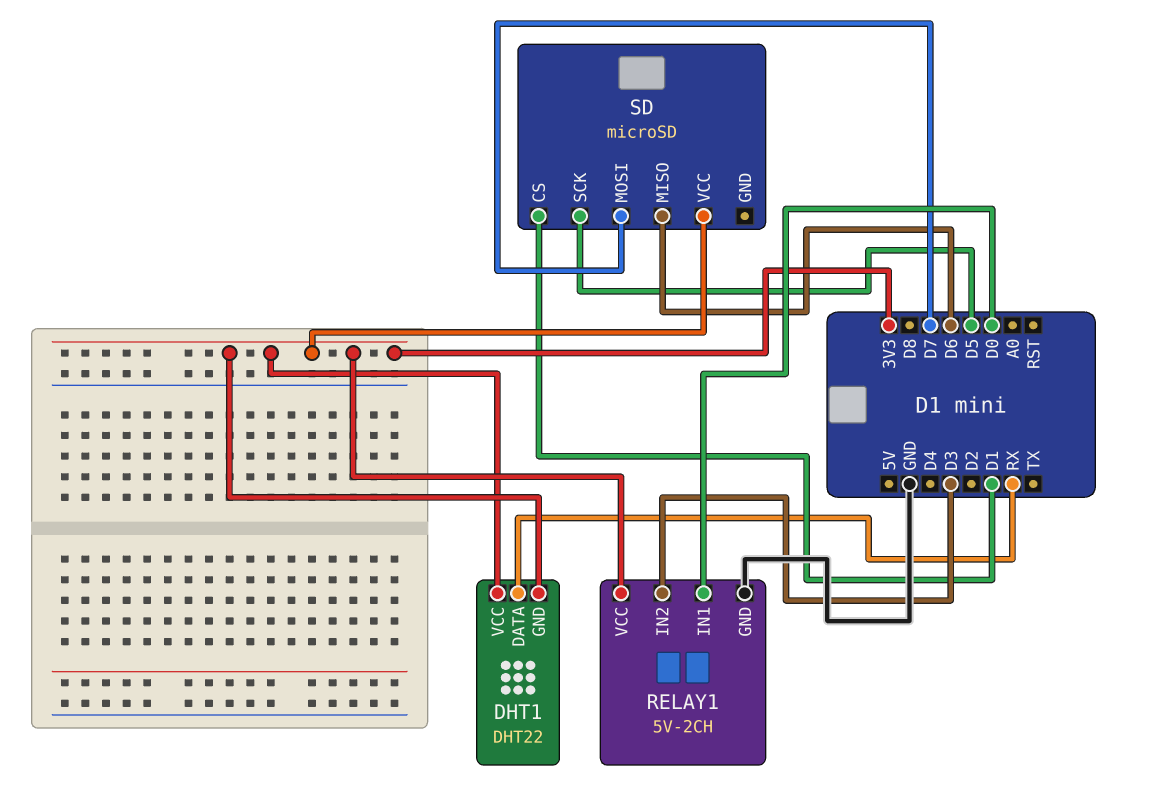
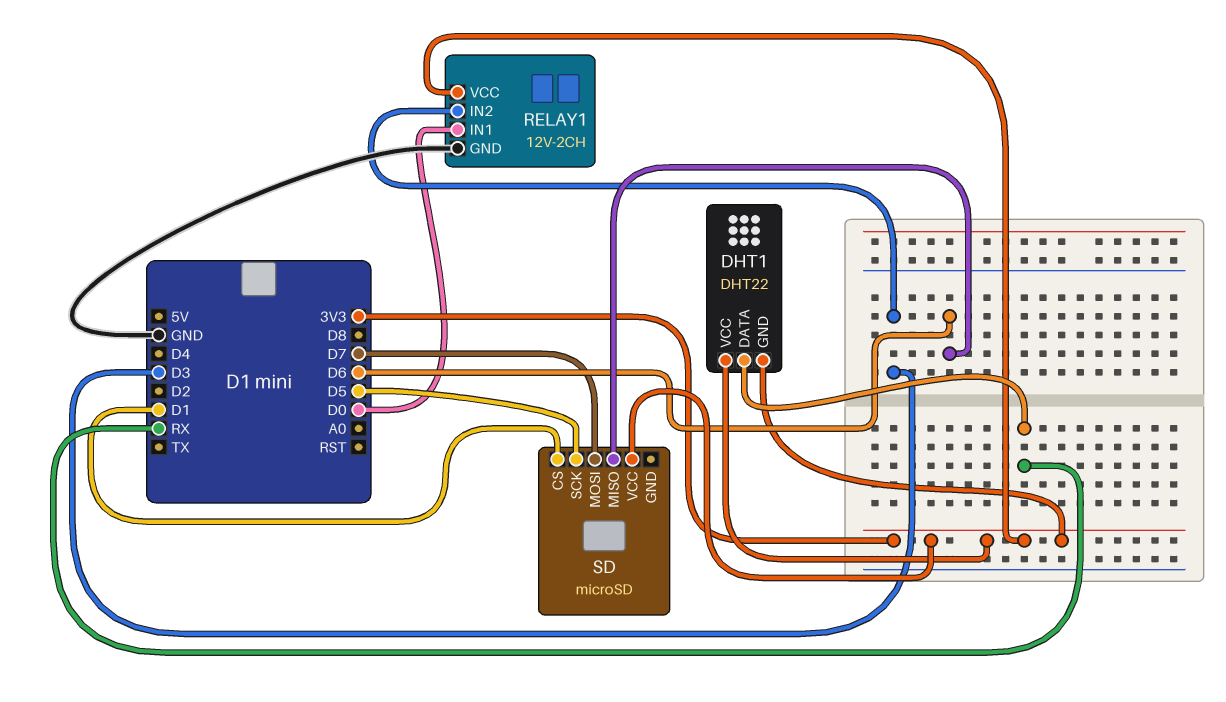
RELAY1: 5V-2CH -> 12V-2CH

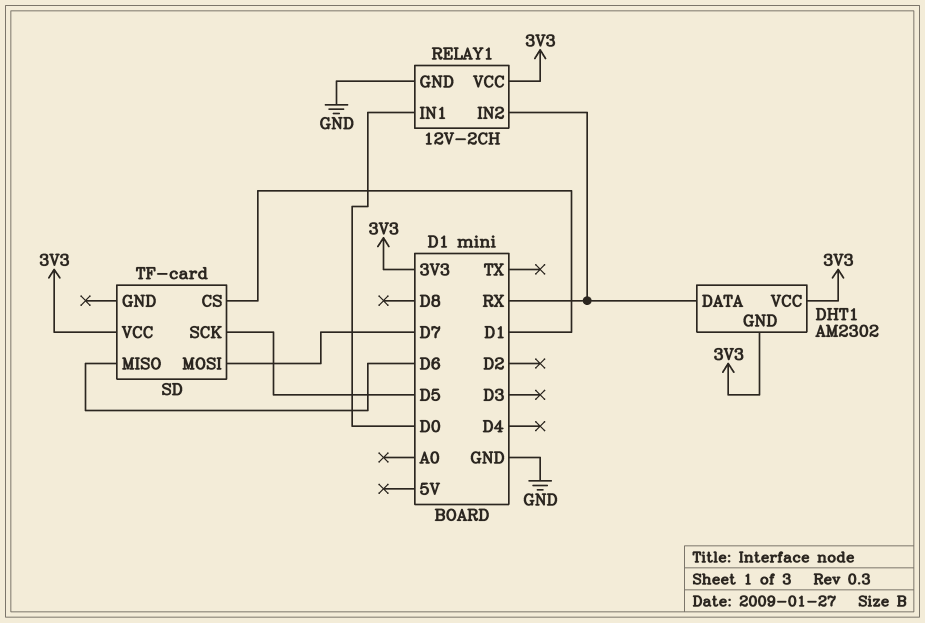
DHT1: DHT22 -> AM2302
RELAY1 pin IN2: D3 -> RX
SD: microSD -> TF-card

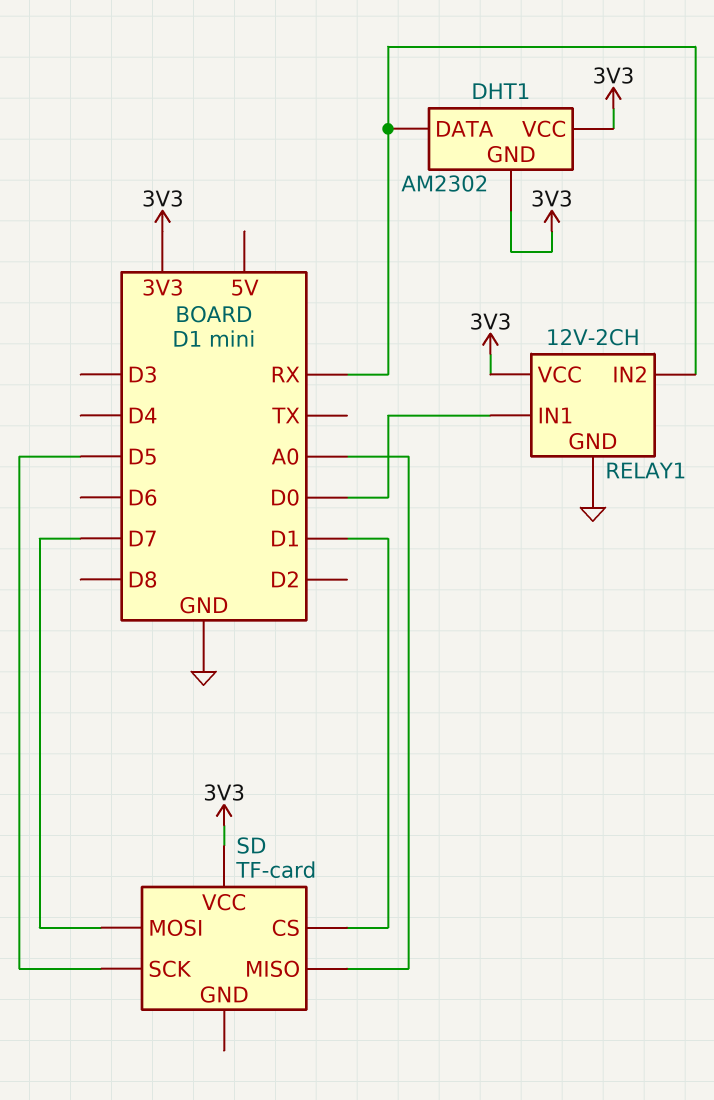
SD pin MISO: D6 -> A0

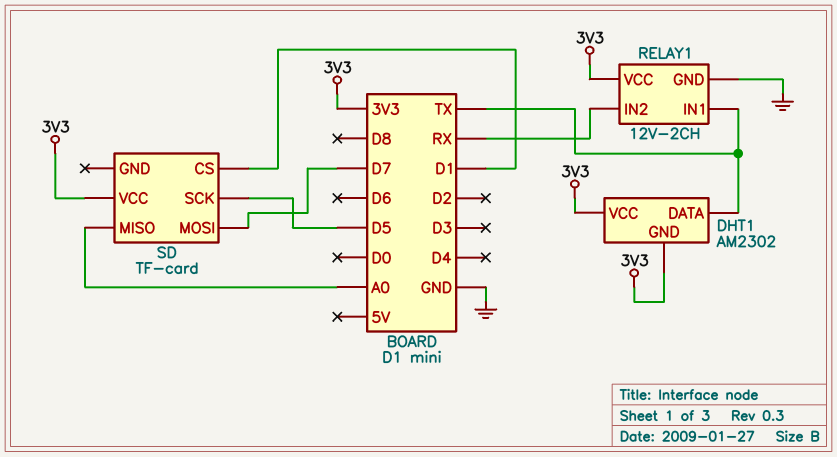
DHT1 pin DATA: RX -> TX
RELAY1 pin IN1: D0 -> TX

